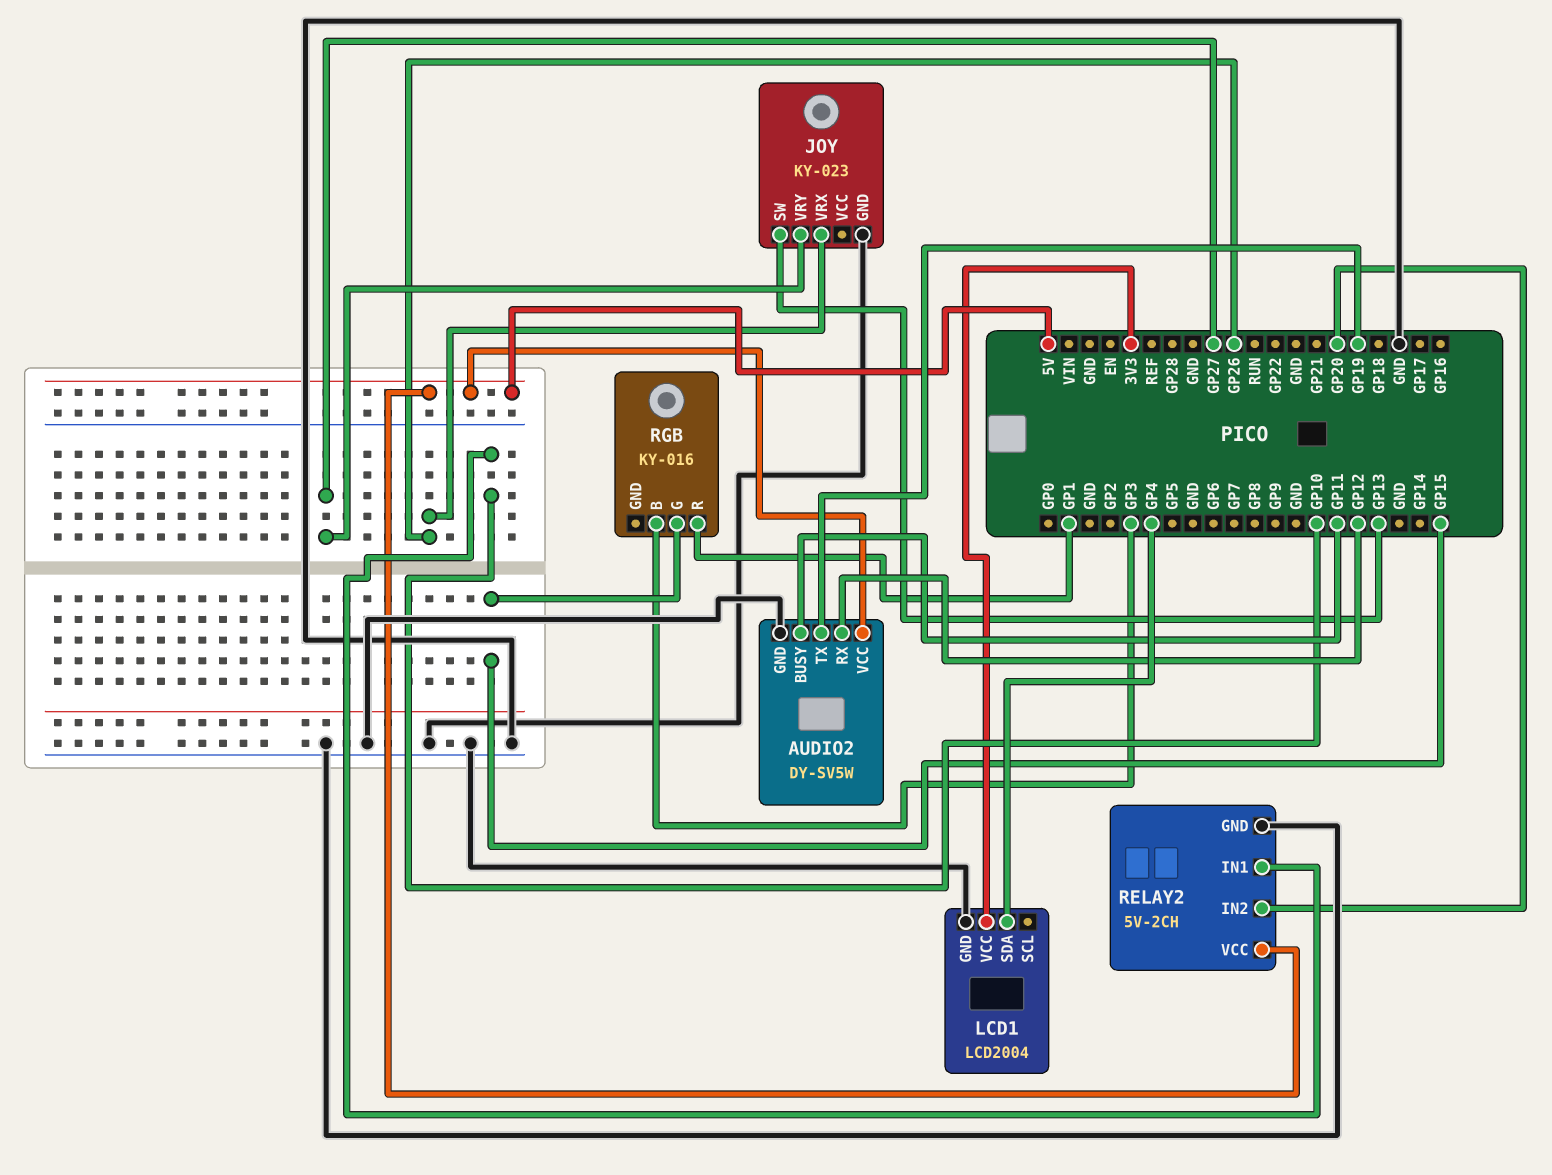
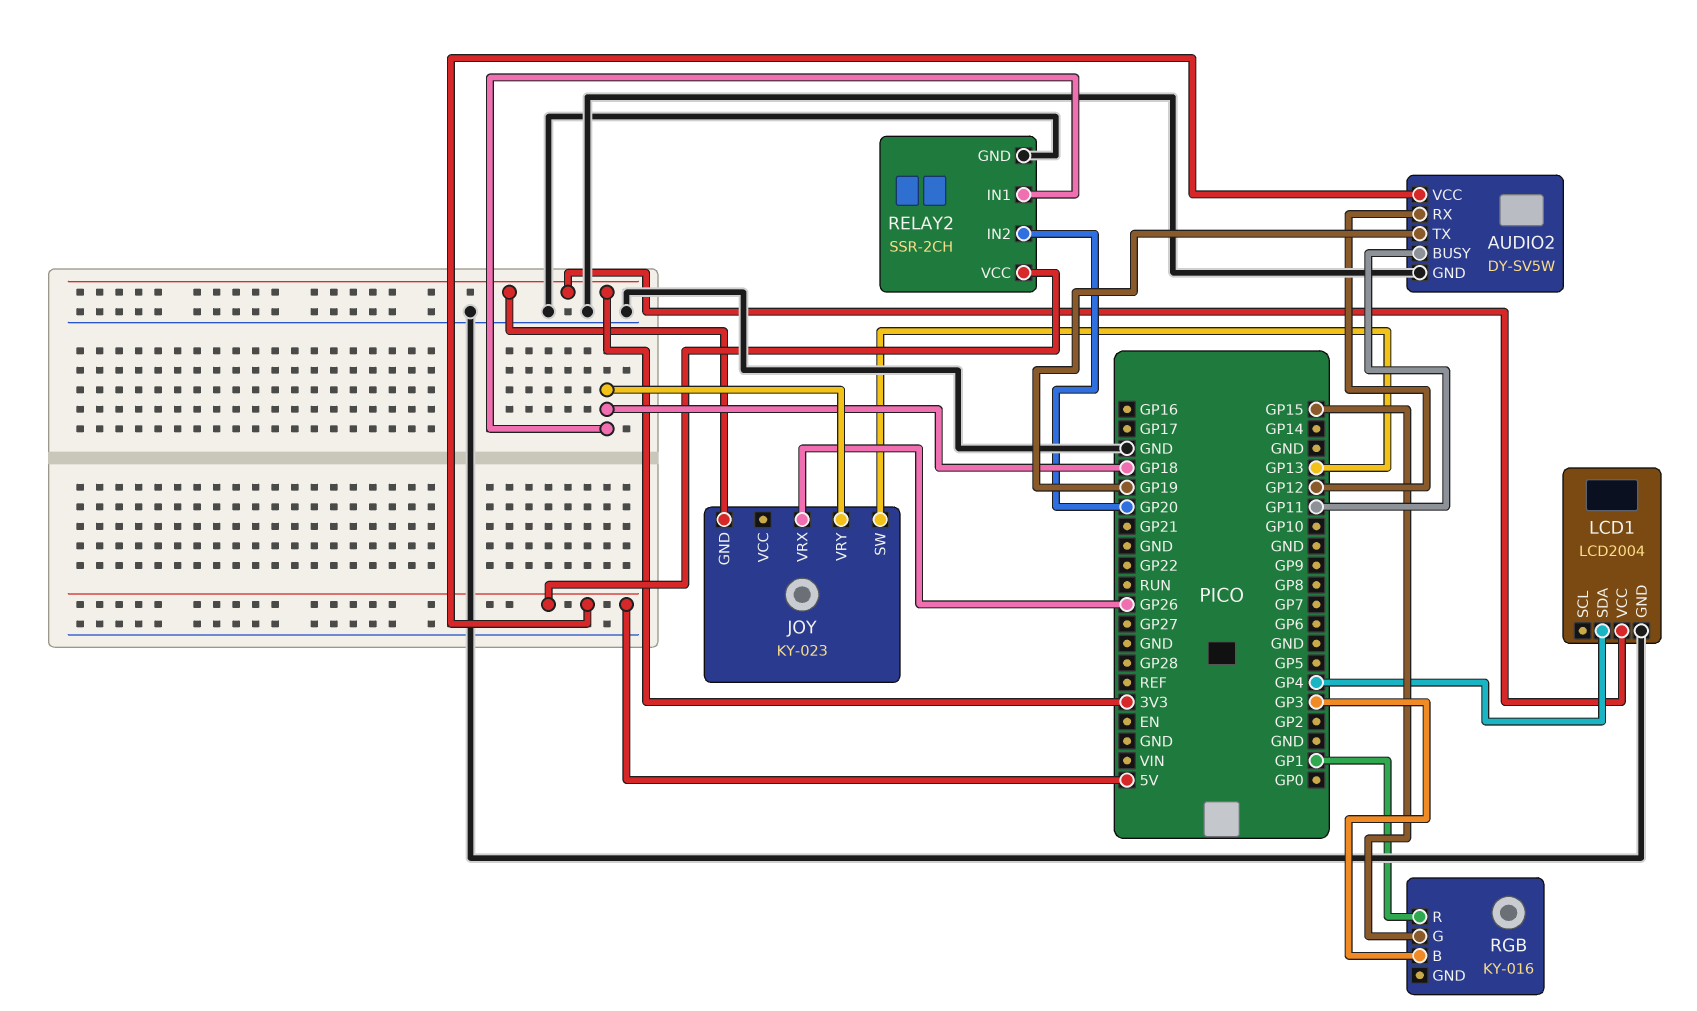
JOY pin GND: GND -> 3V3
JOY pin VRY: GP27 -> GP18
RELAY2: 5V-2CH -> SSR-2CH
RELAY2 pin IN1: GP10 -> GP18

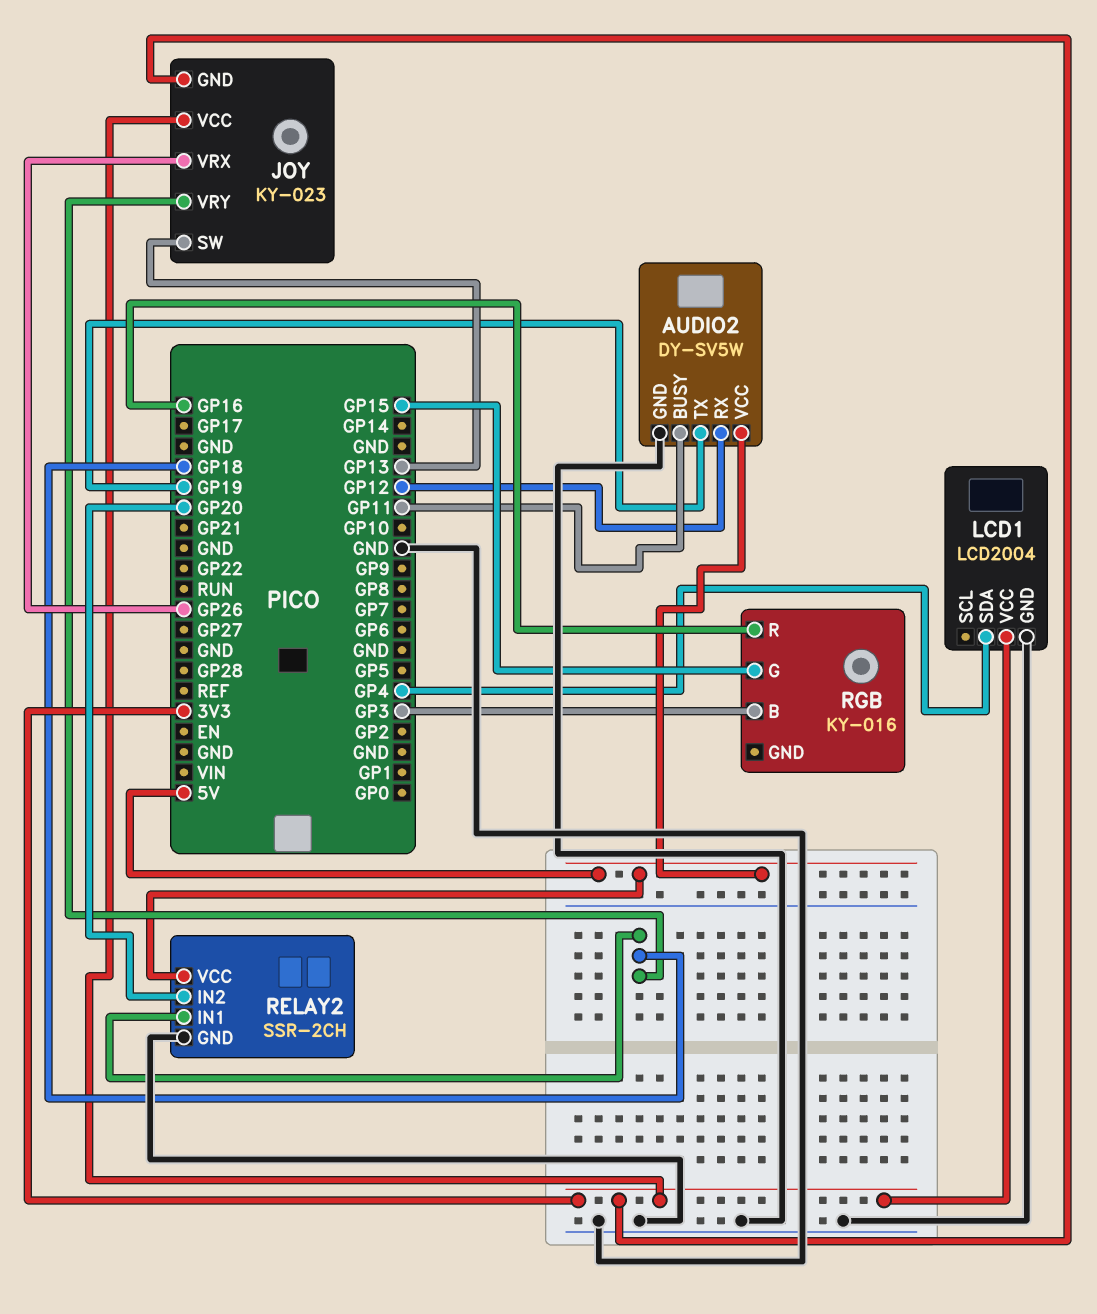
JOY pin VCC: none -> 3V3
RGB pin R: GP1 -> GP16

